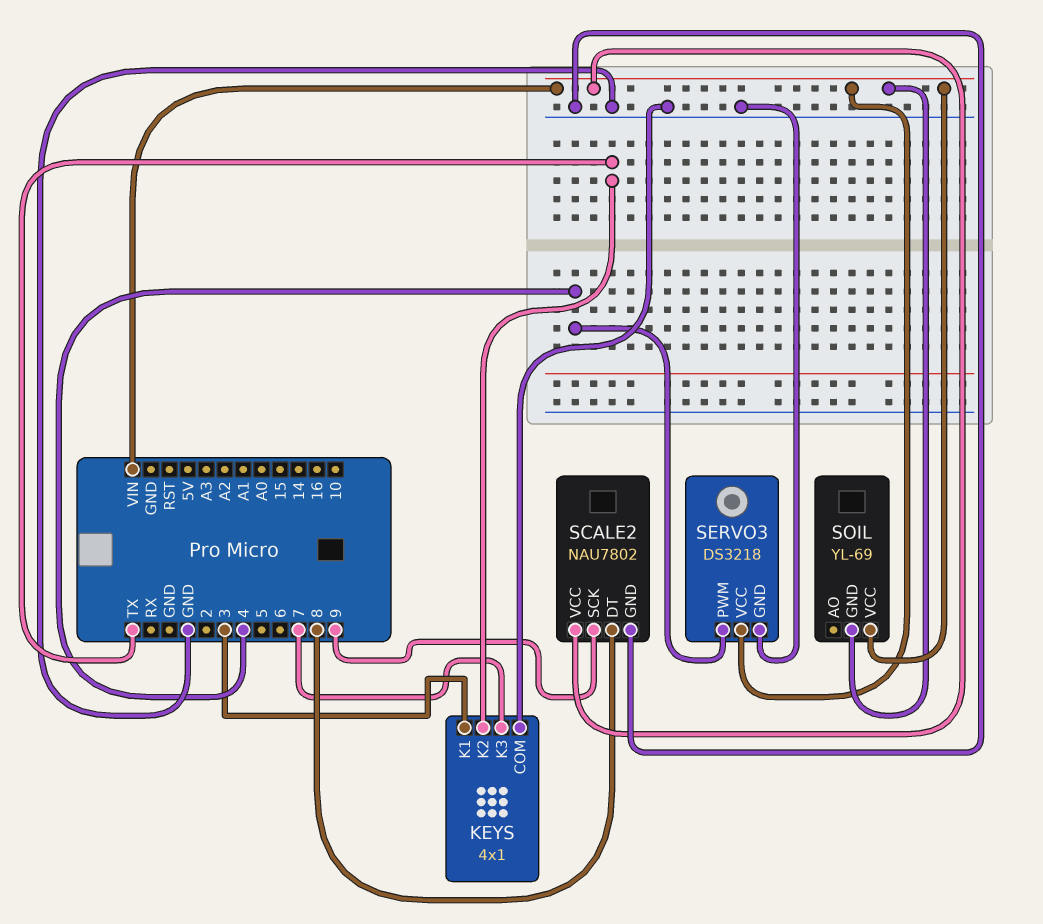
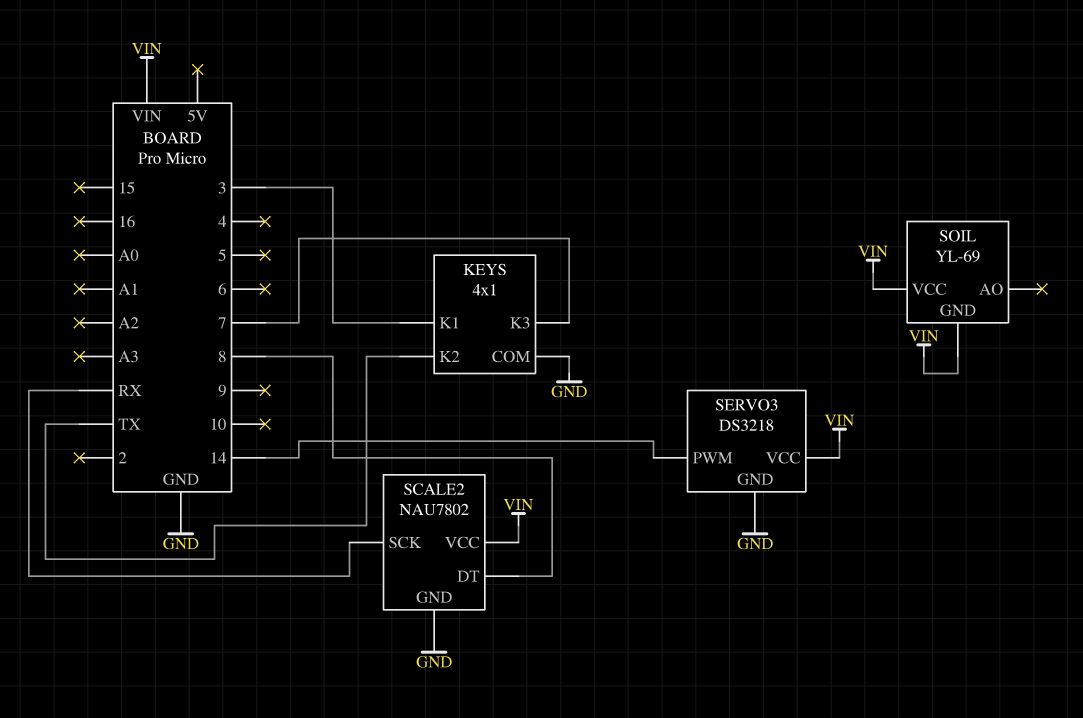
SCALE2 pin SCK: 9 -> RX
SERVO3 pin PWM: 4 -> 14

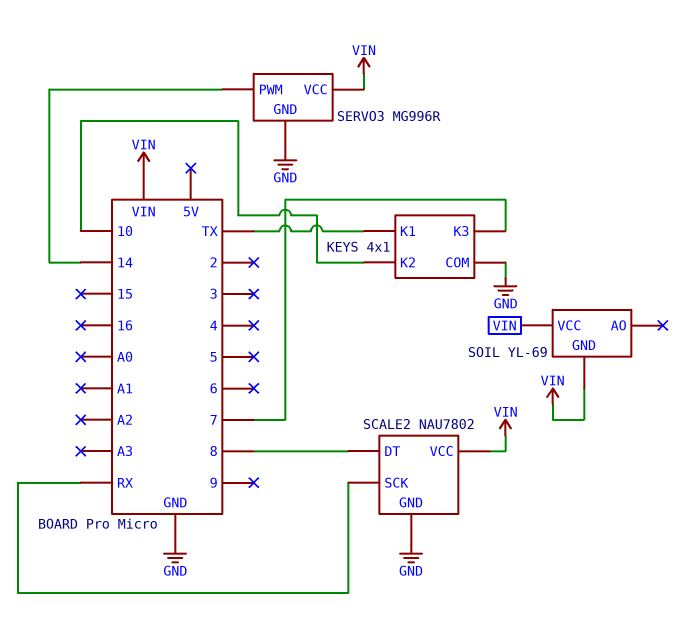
KEYS pin K1: 3 -> TX
KEYS pin K2: TX -> 10
SERVO3: DS3218 -> MG996R

